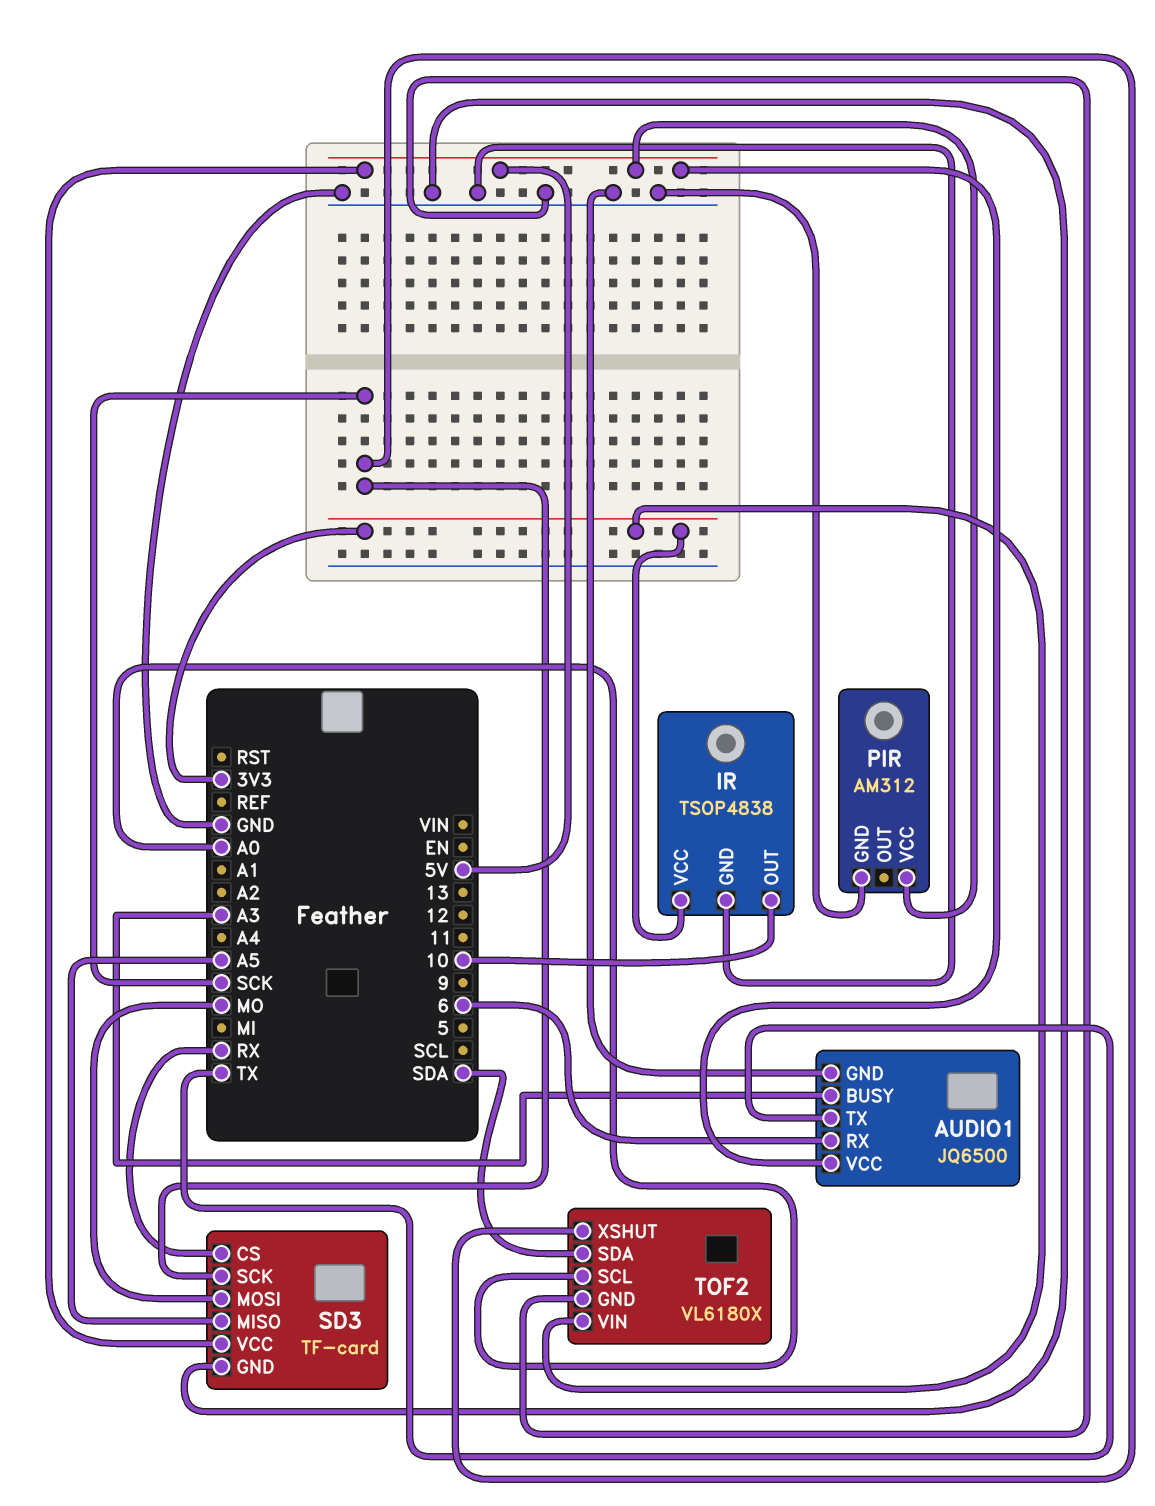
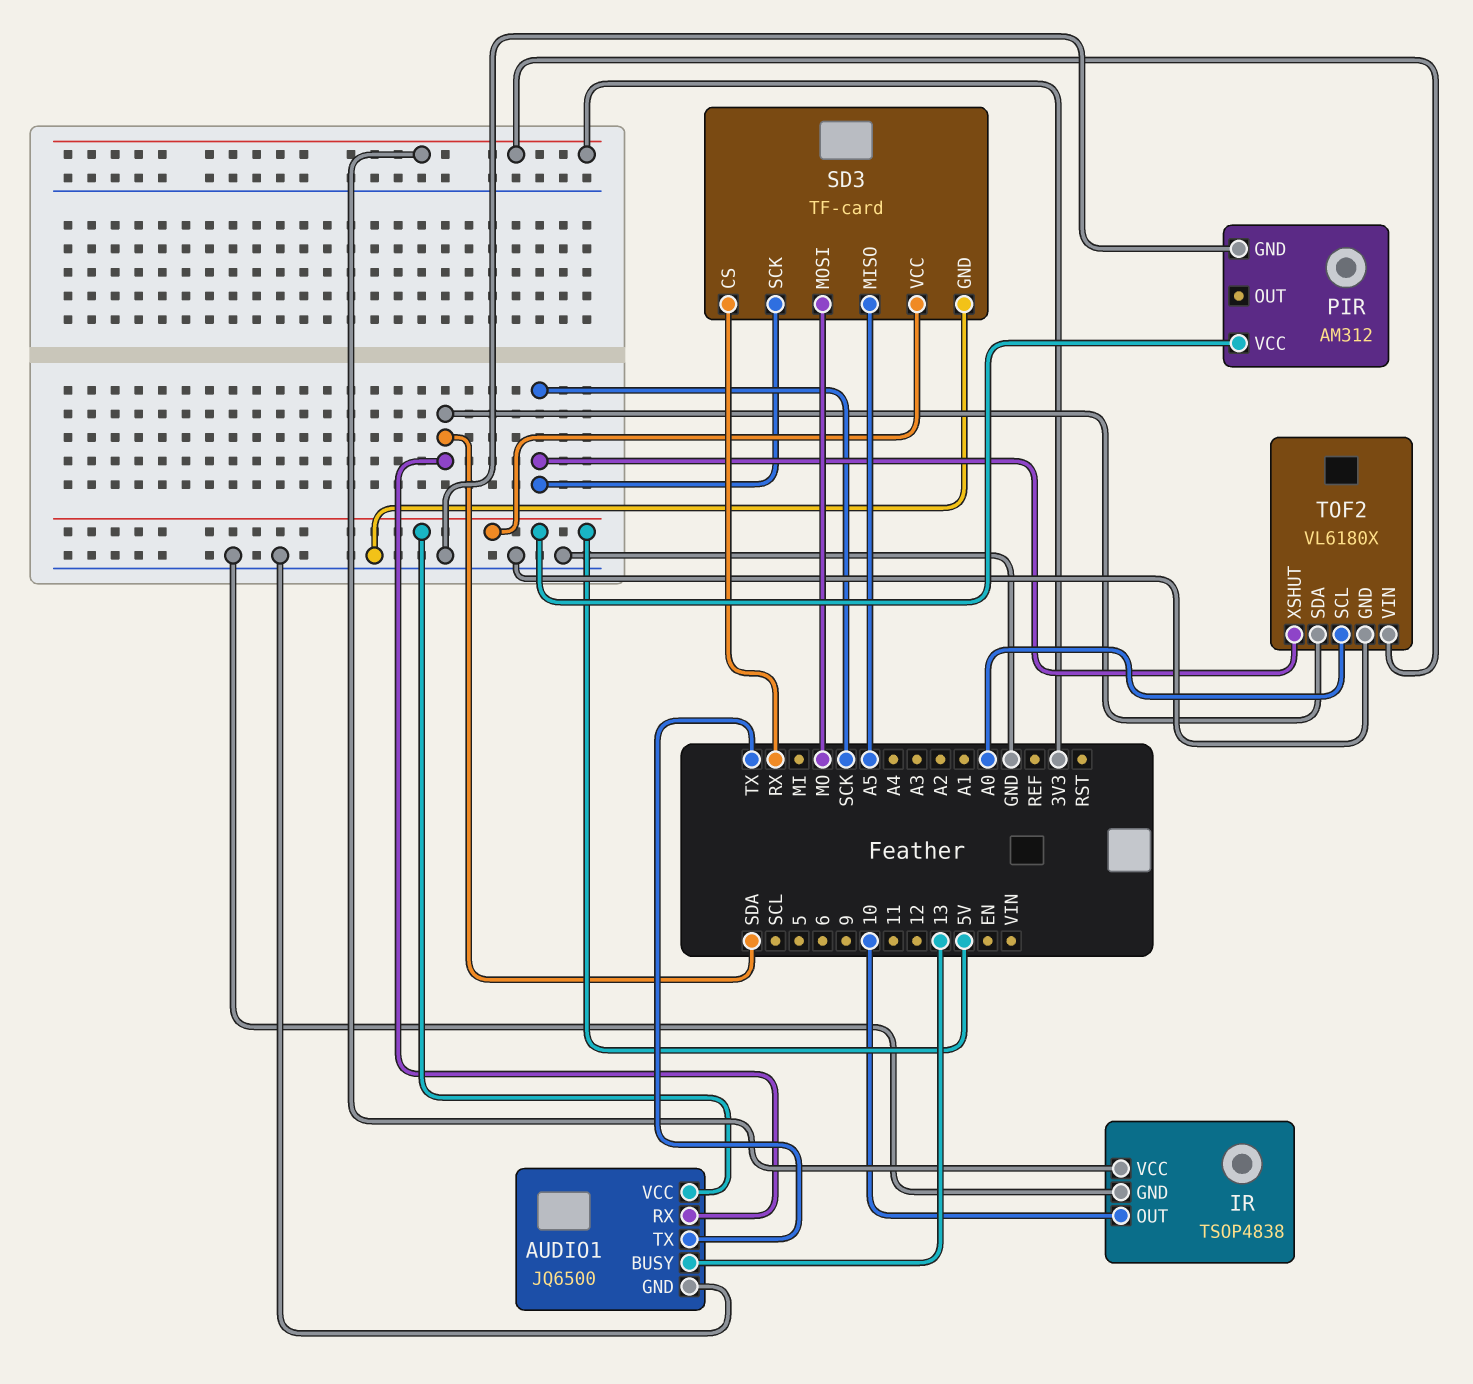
AUDIO1 pin BUSY: A3 -> 13
AUDIO1 pin RX: 6 -> SDA

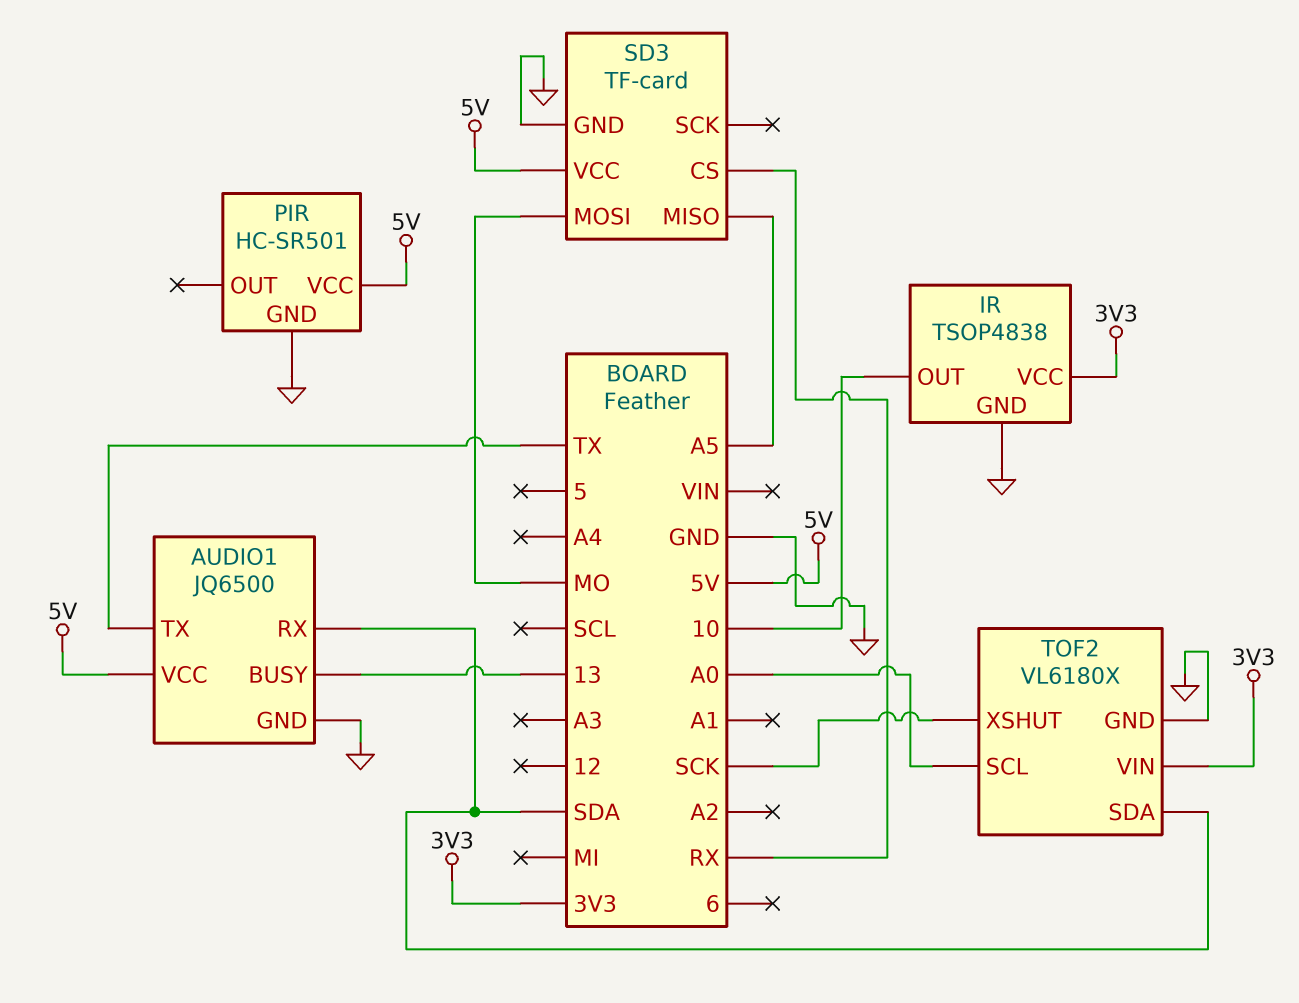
PIR: AM312 -> HC-SR501
SD3 pin SCK: SCK -> none

